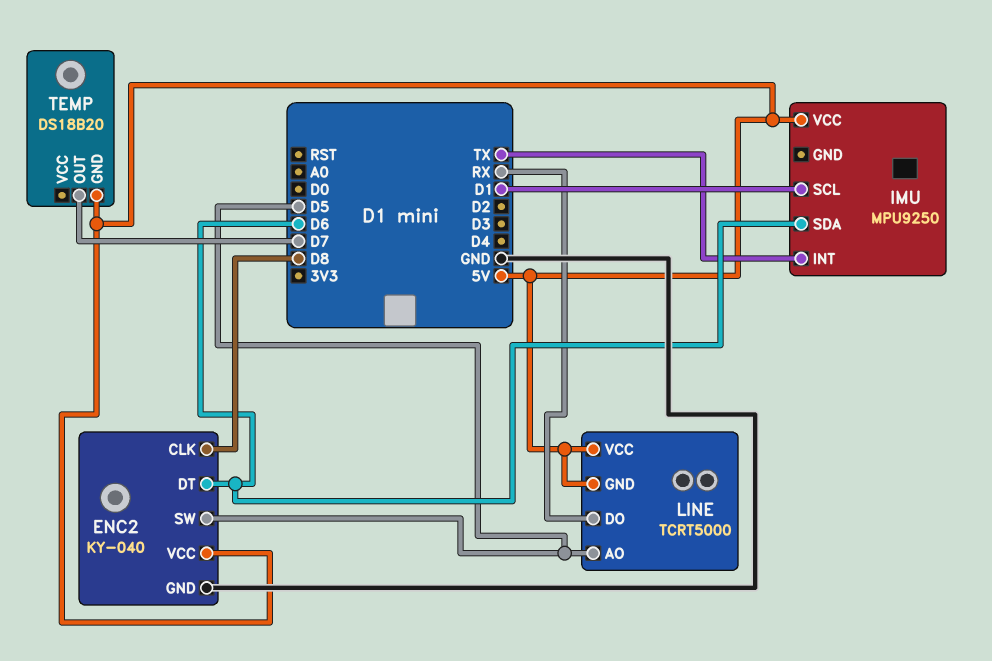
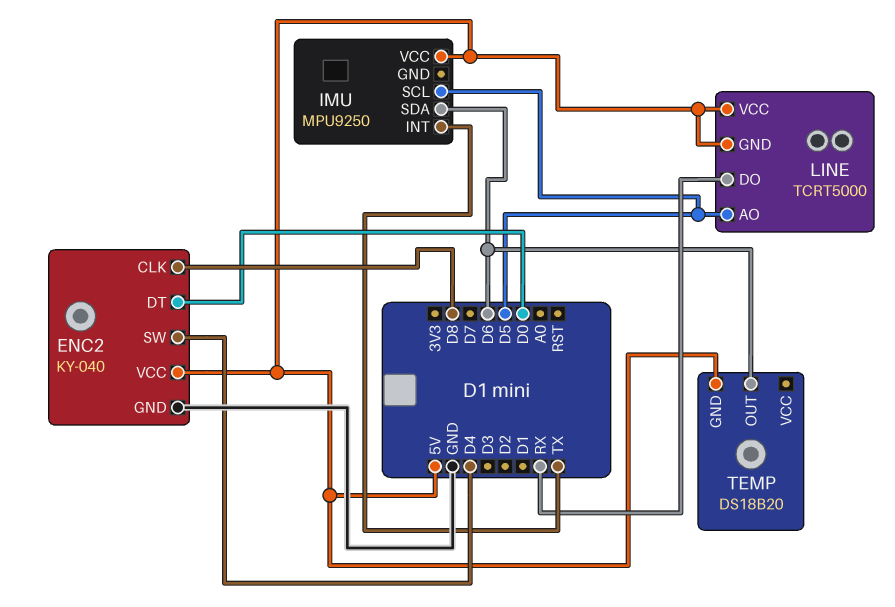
ENC2 pin DT: D6 -> D0
ENC2 pin SW: D5 -> D4
IMU pin SCL: D1 -> D5
TEMP pin OUT: D7 -> D6

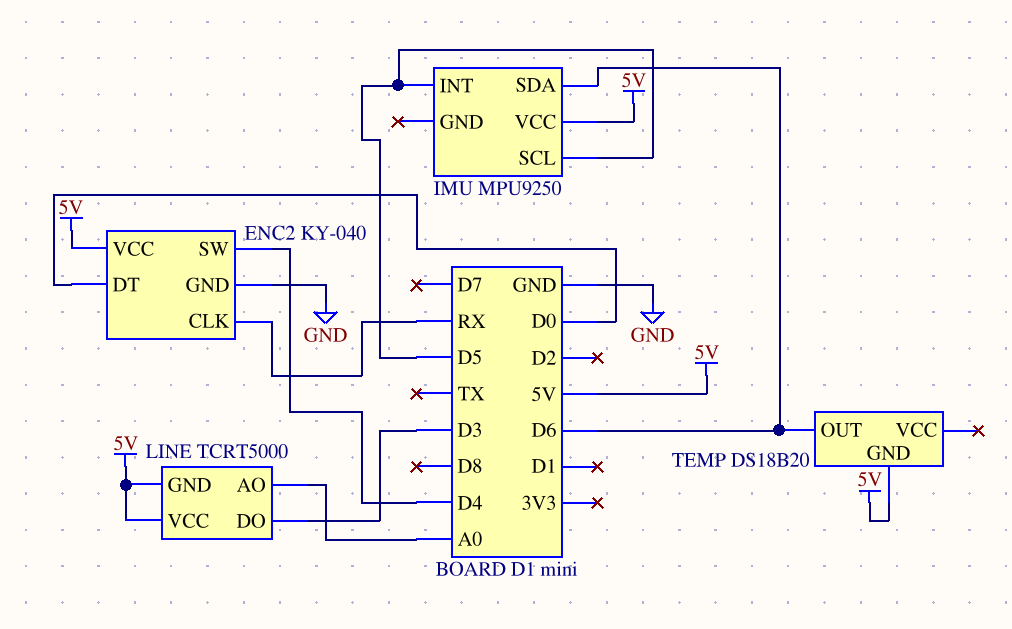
ENC2 pin CLK: D8 -> RX
IMU pin INT: TX -> D5
LINE pin AO: D5 -> A0
LINE pin DO: RX -> D3

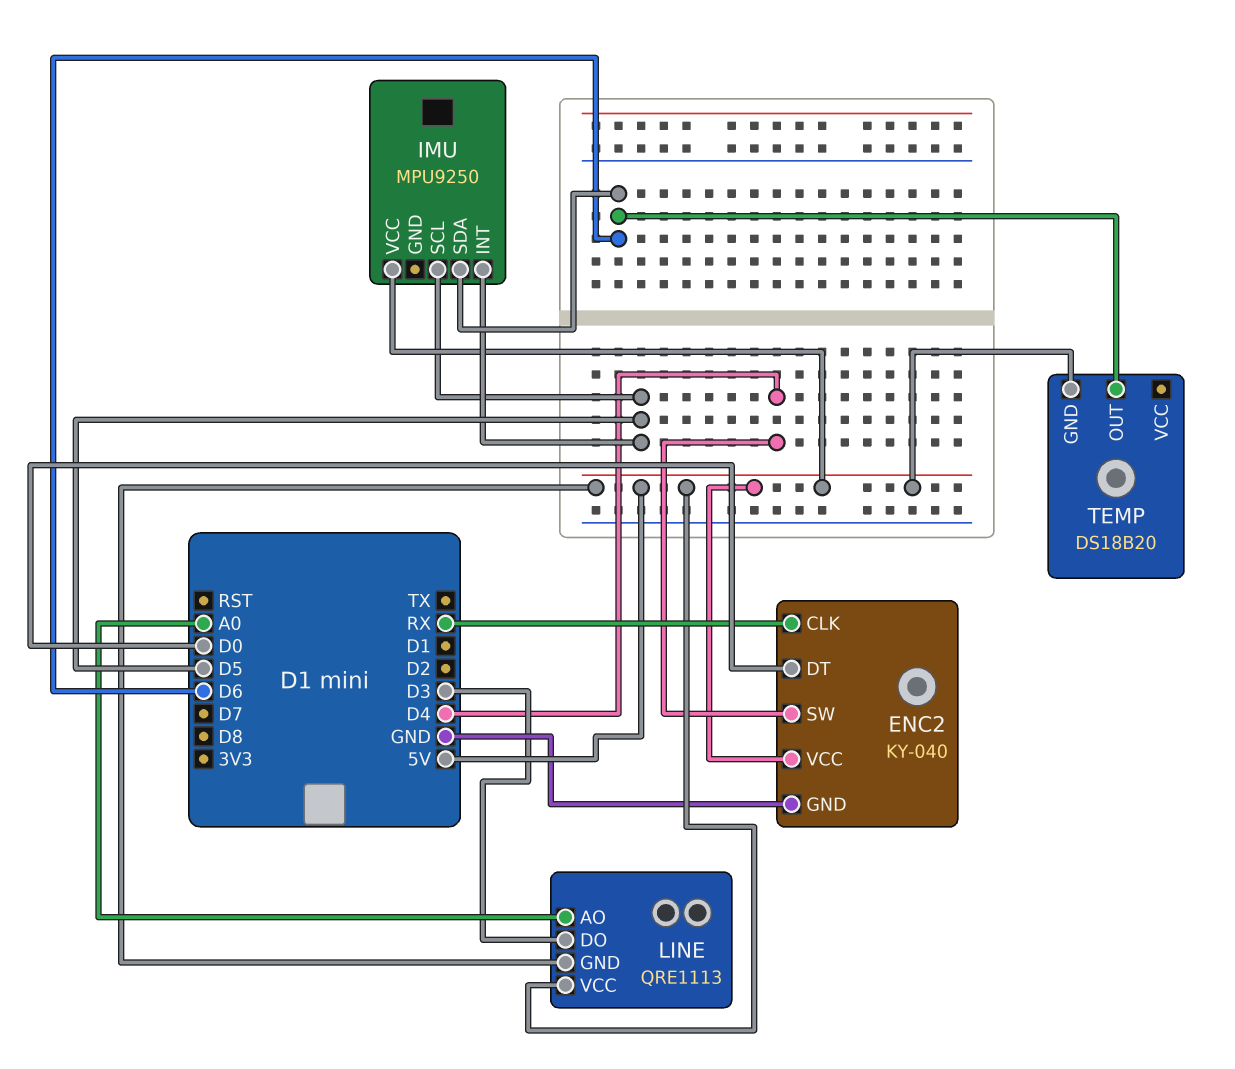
LINE: TCRT5000 -> QRE1113

